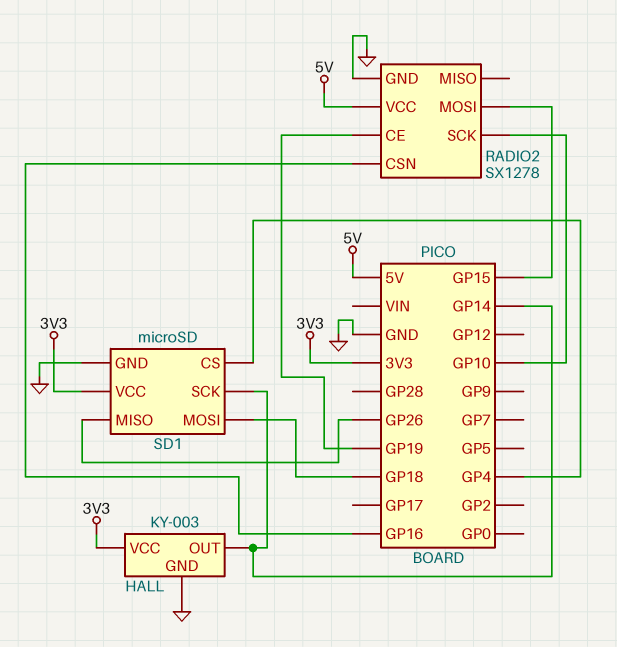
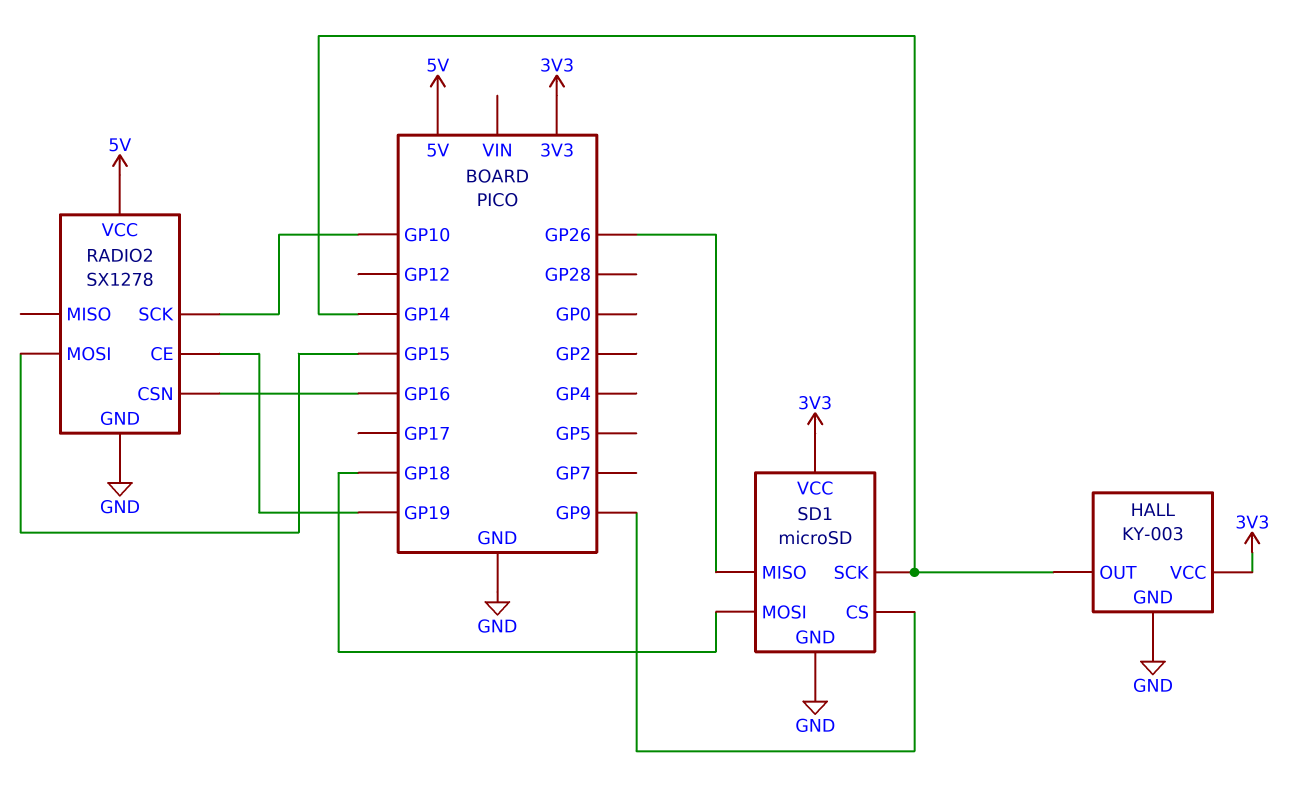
SD1 pin CS: GP4 -> GP9

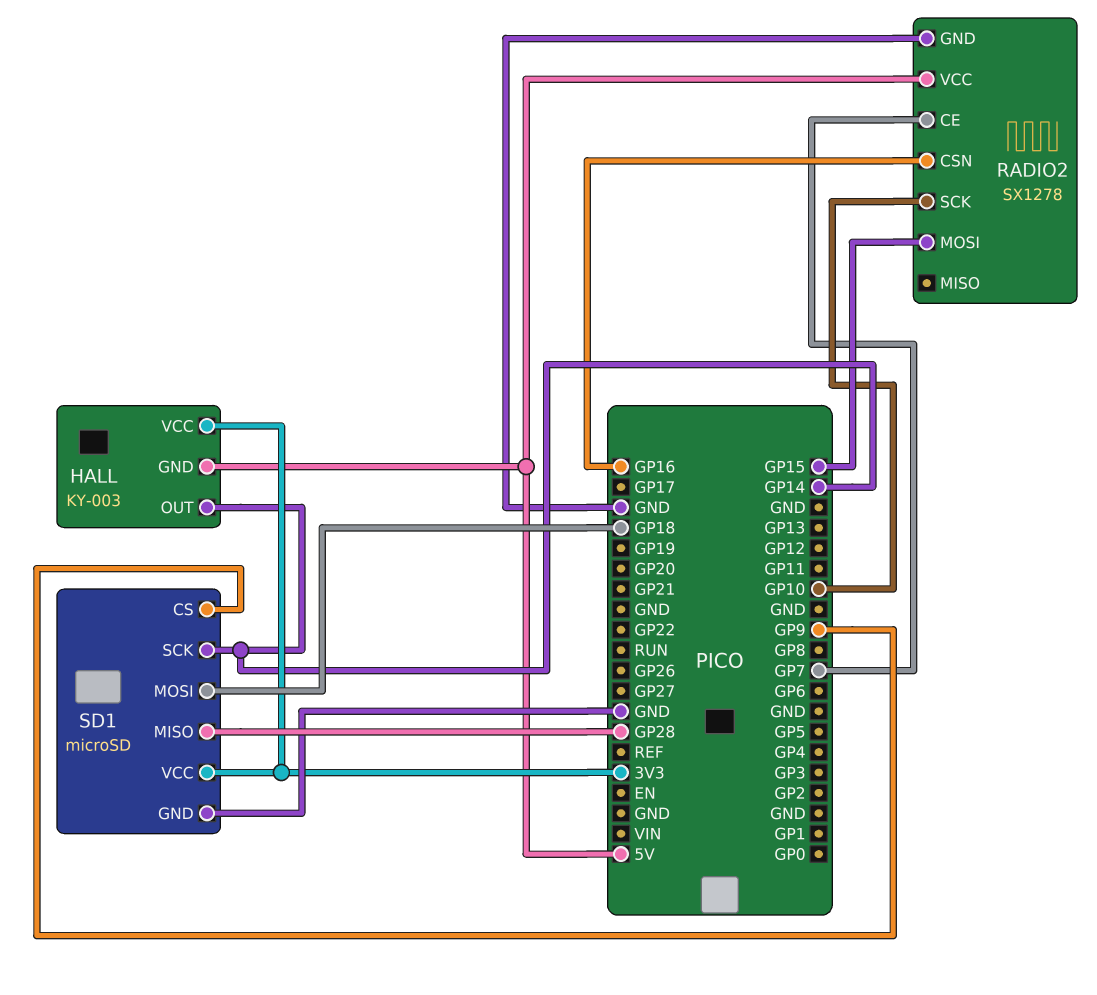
HALL pin GND: GND -> 5V
RADIO2 pin CE: GP19 -> GP7
SD1 pin MISO: GP26 -> GP28

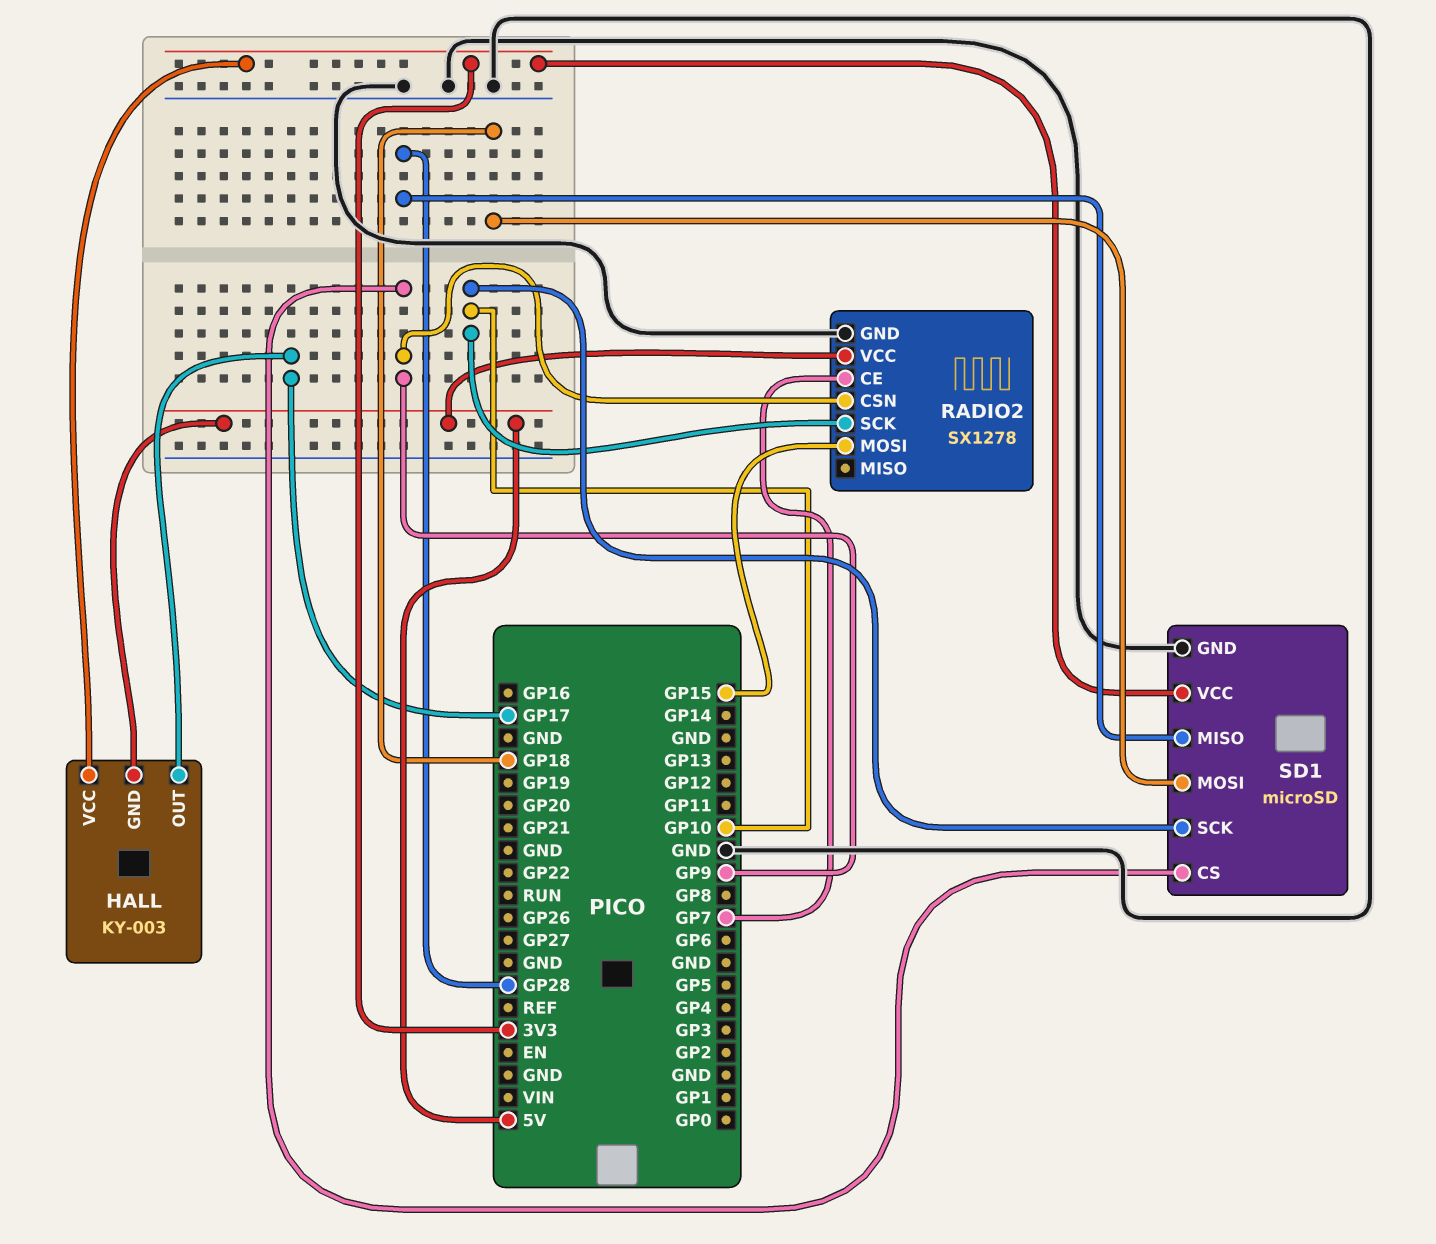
HALL pin OUT: GP14 -> GP17
RADIO2 pin CSN: GP16 -> GP9
SD1 pin SCK: GP14 -> GP10

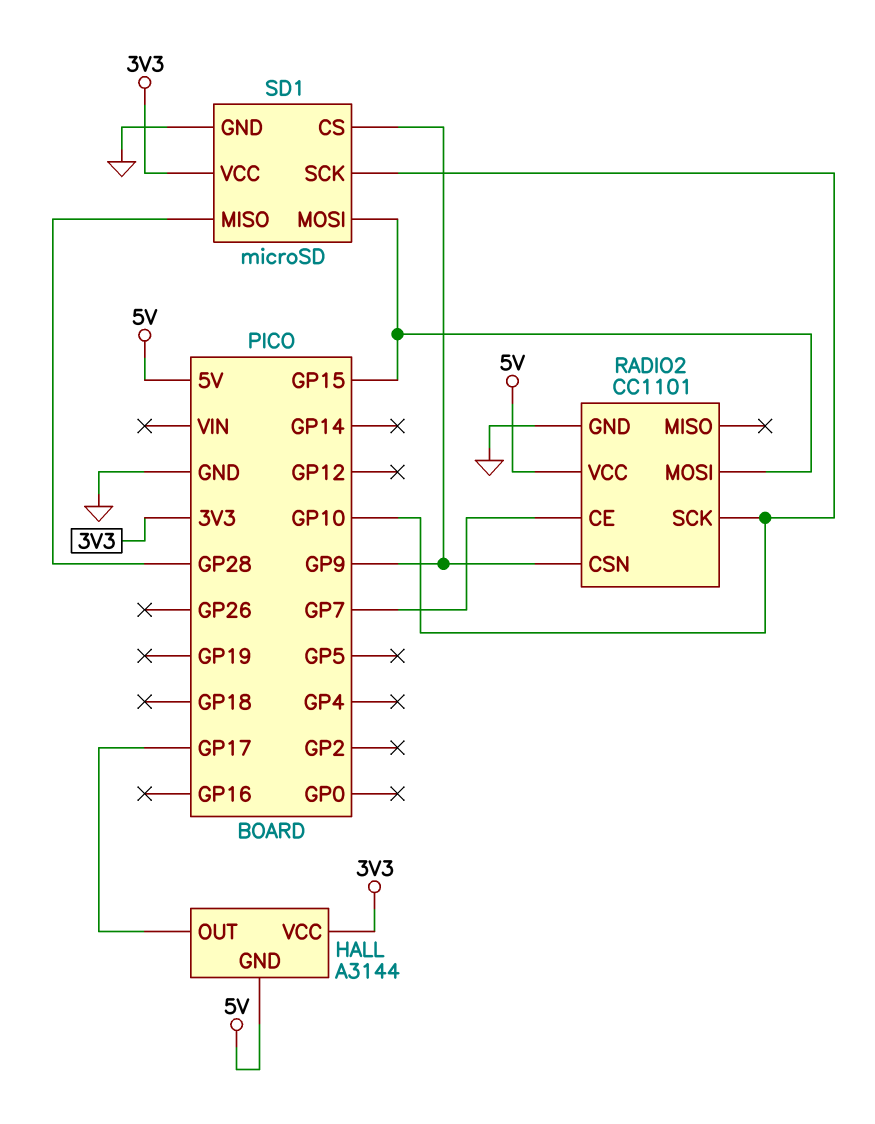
HALL: KY-003 -> A3144
RADIO2: SX1278 -> CC1101
SD1 pin MOSI: GP18 -> GP15

